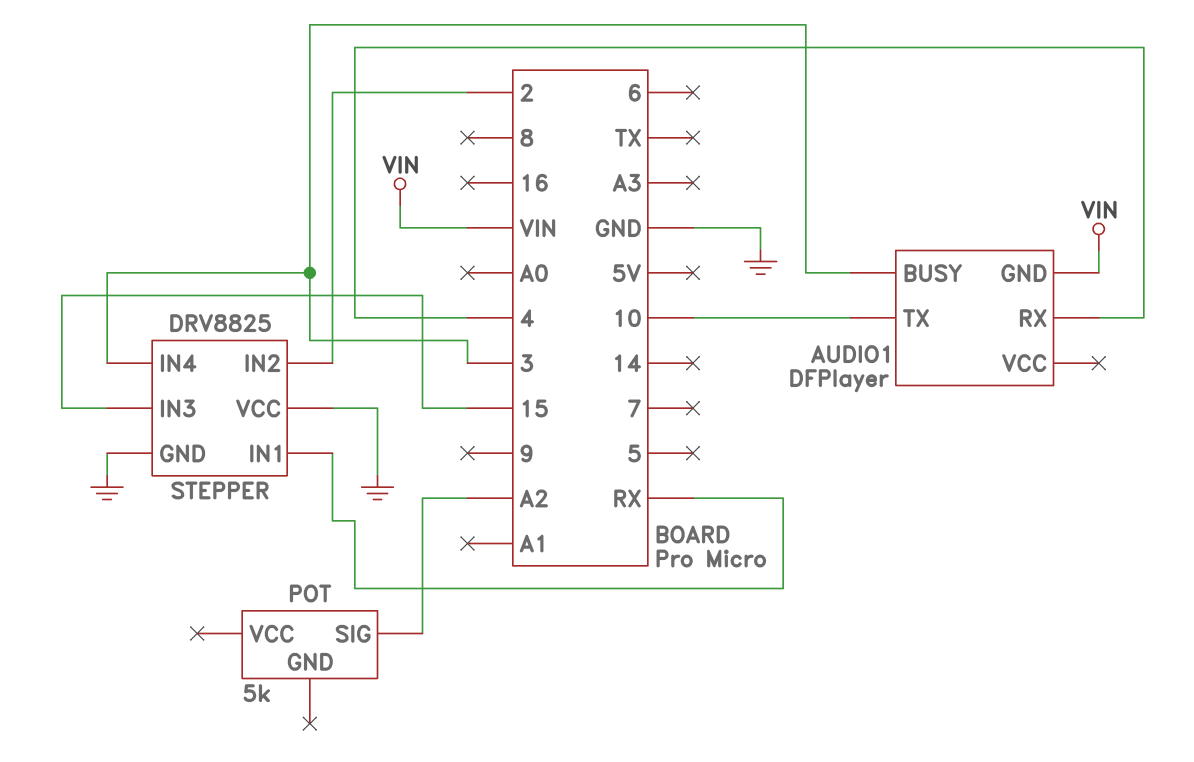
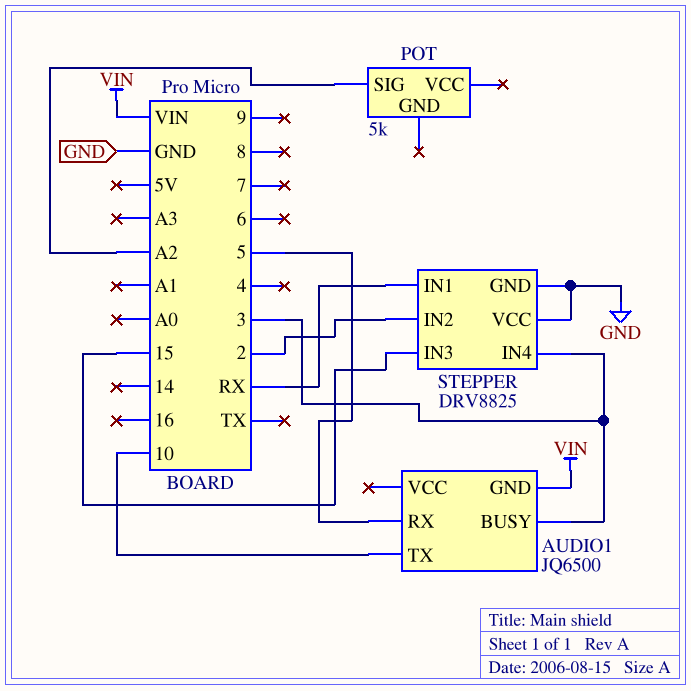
AUDIO1: DFPlayer -> JQ6500
AUDIO1 pin RX: 4 -> 5

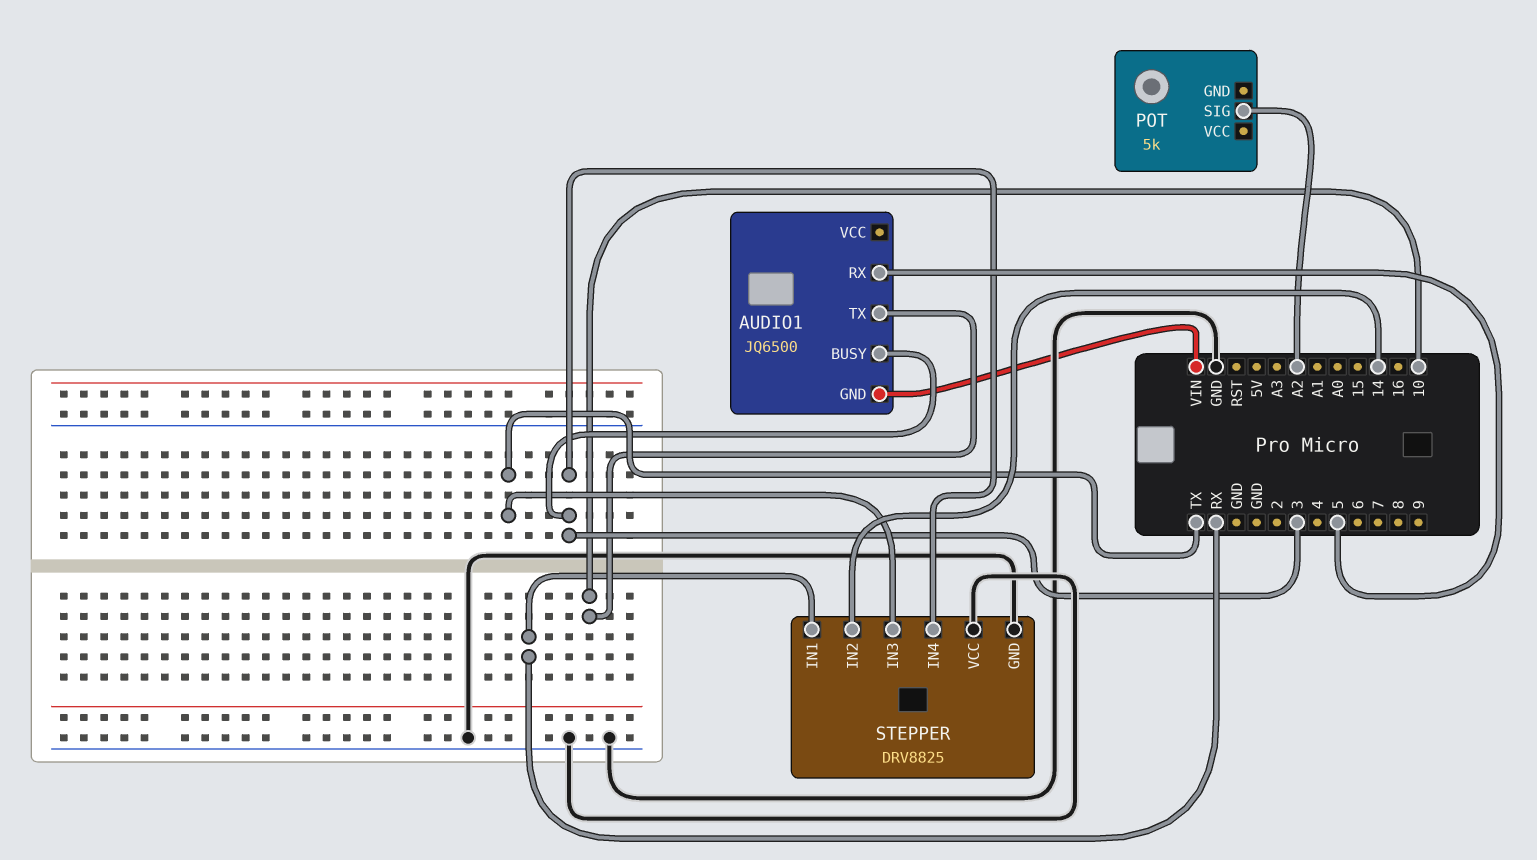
STEPPER pin IN2: 2 -> 14
STEPPER pin IN3: 15 -> TX

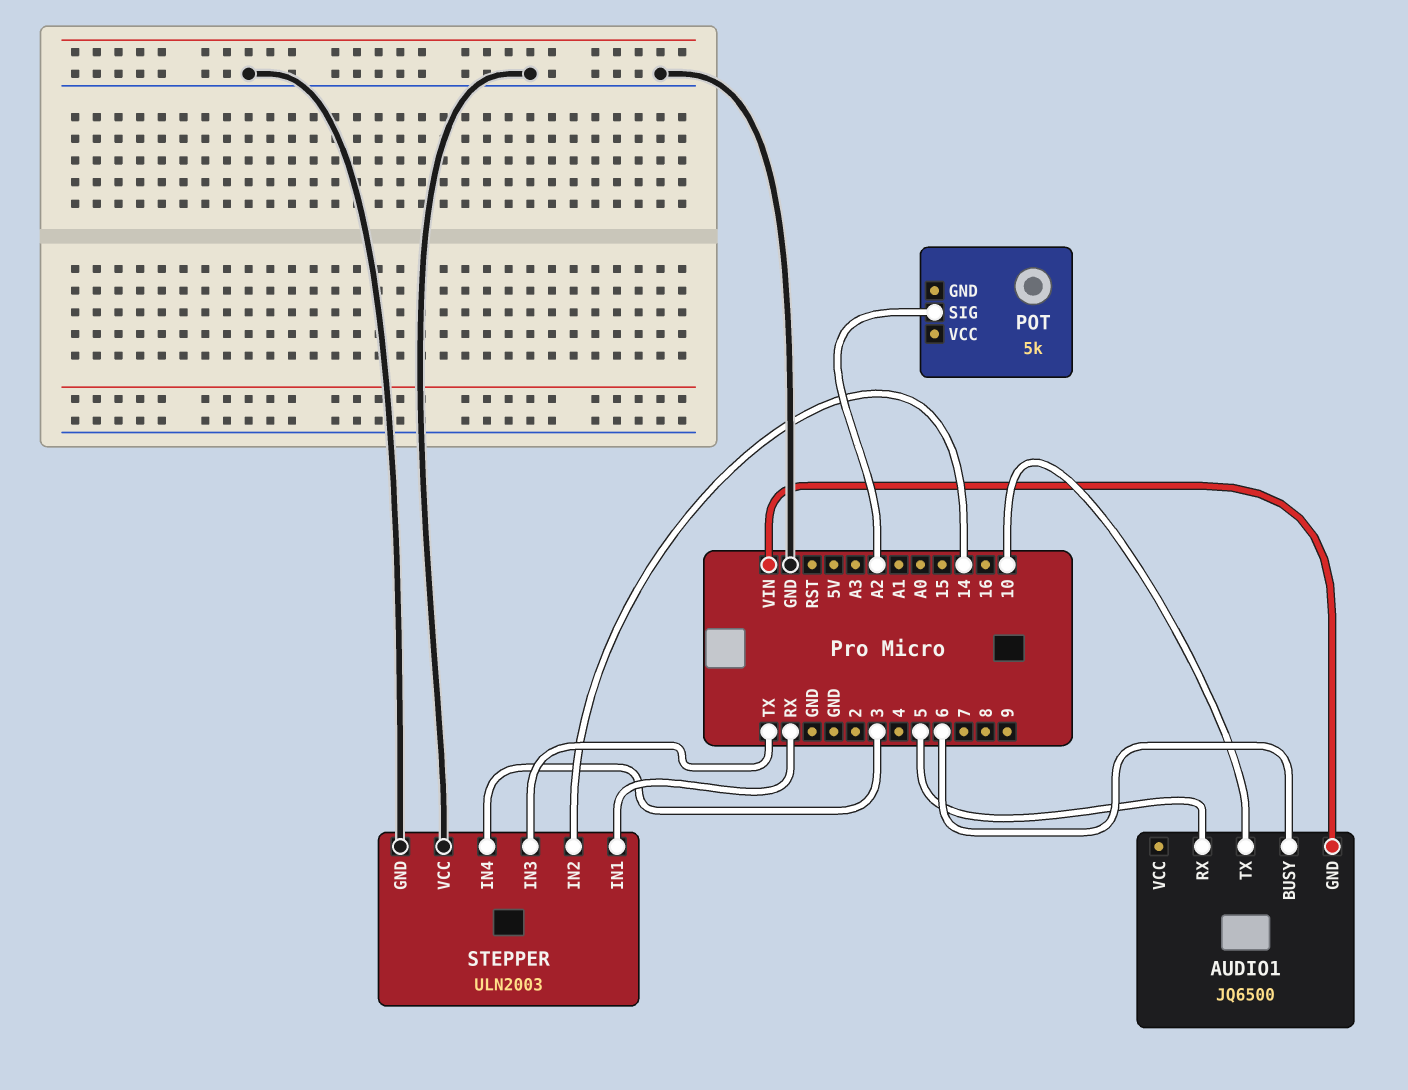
AUDIO1 pin BUSY: 3 -> 6
STEPPER: DRV8825 -> ULN2003

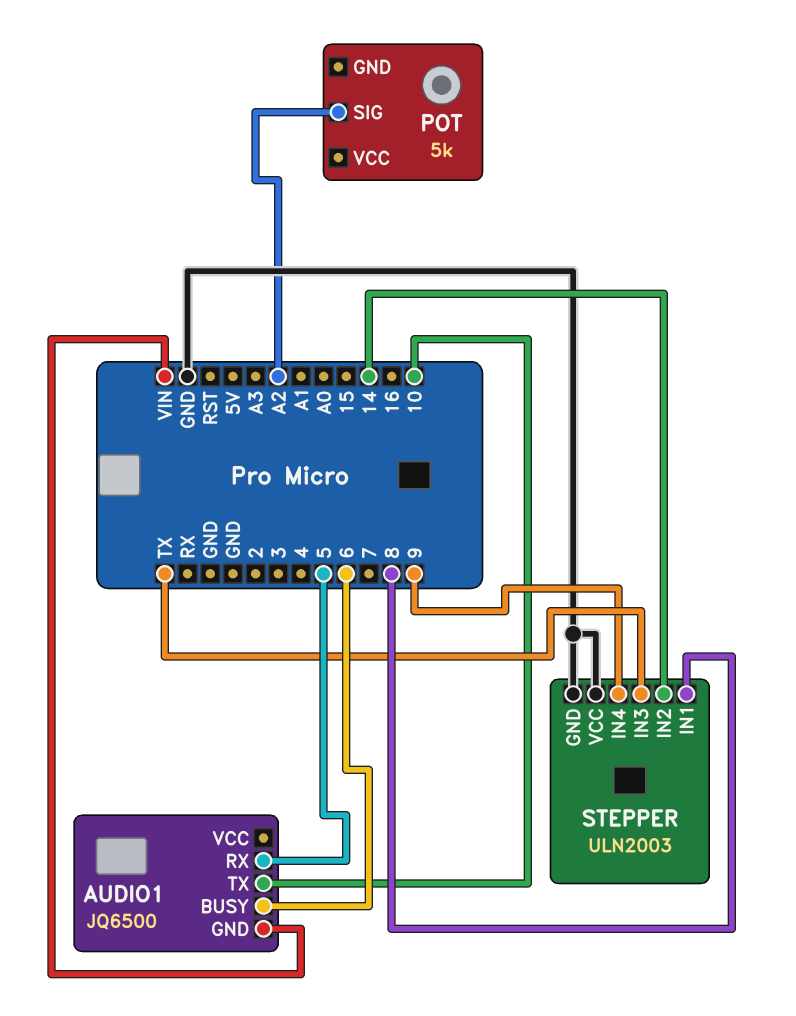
STEPPER pin IN1: RX -> 8
STEPPER pin IN4: 3 -> 9

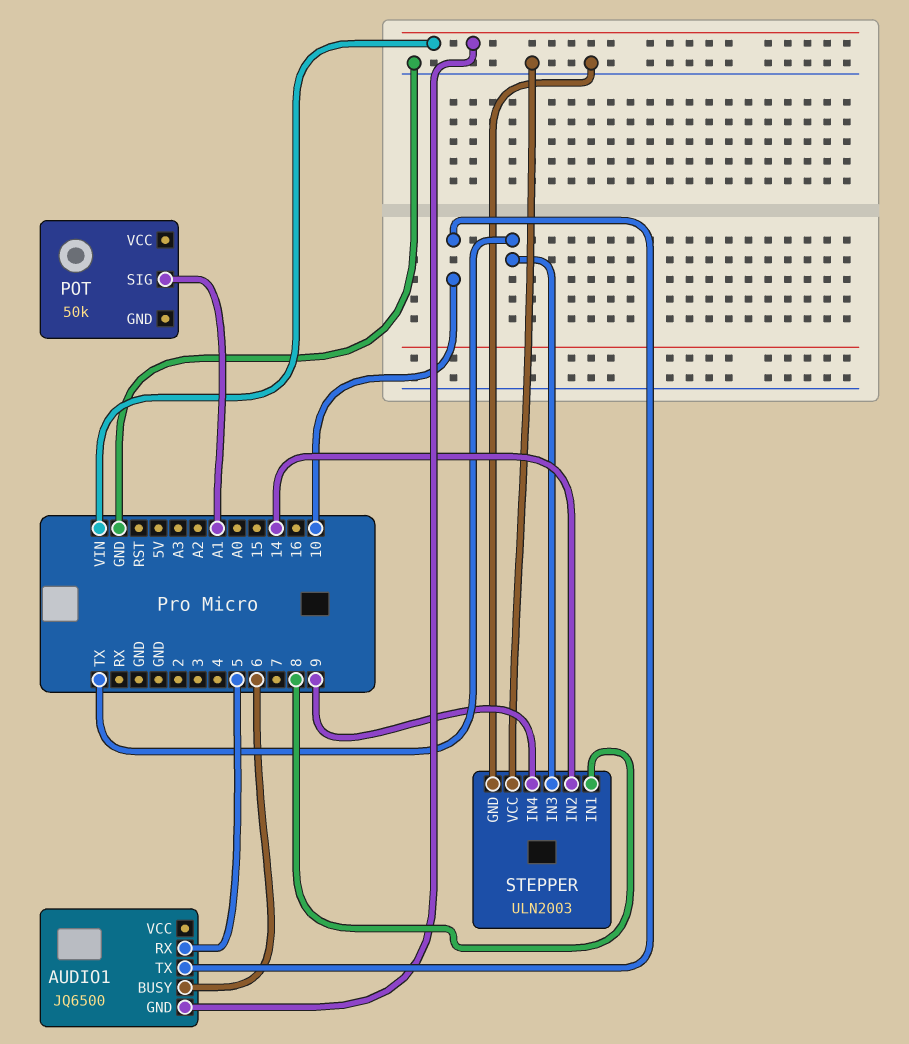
POT: 5k -> 50k
POT pin SIG: A2 -> A1

